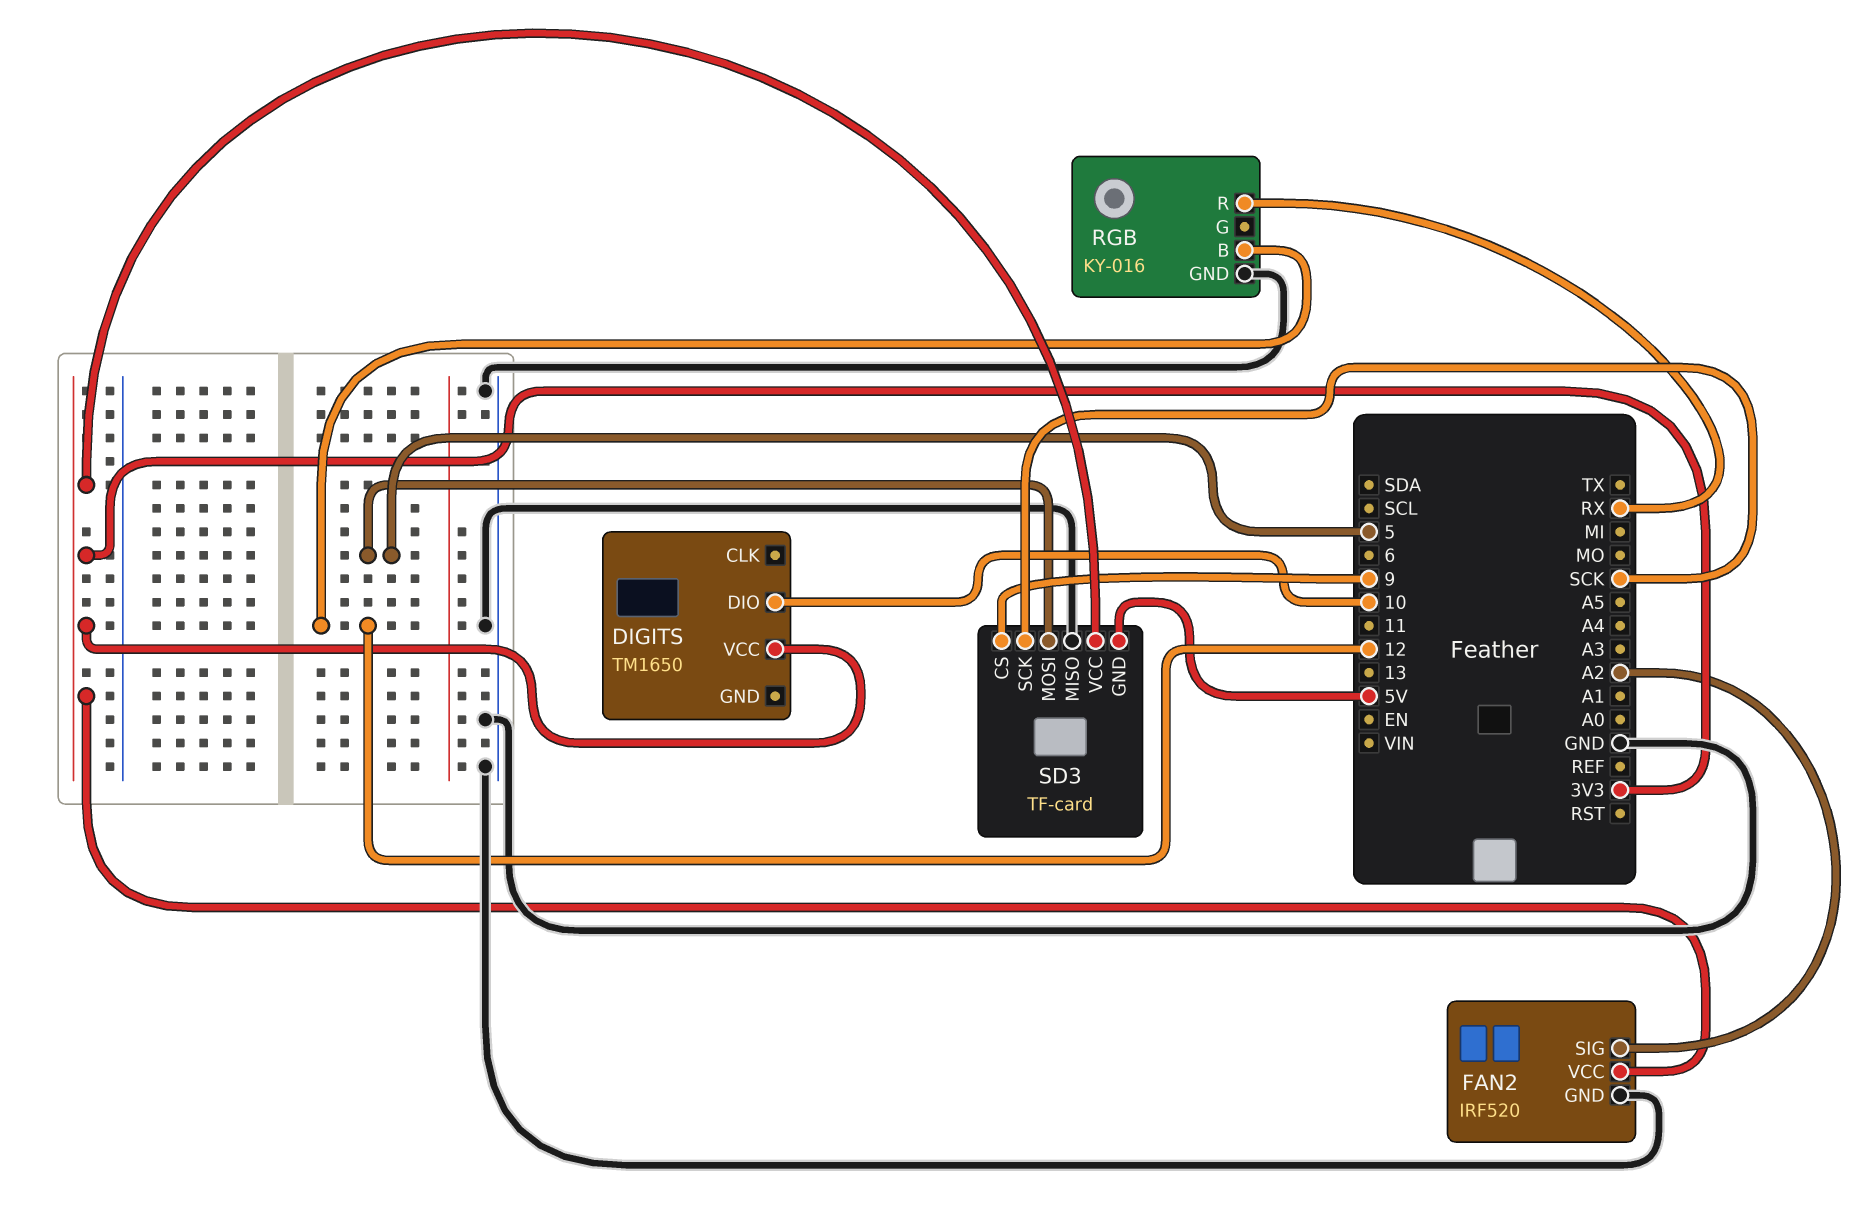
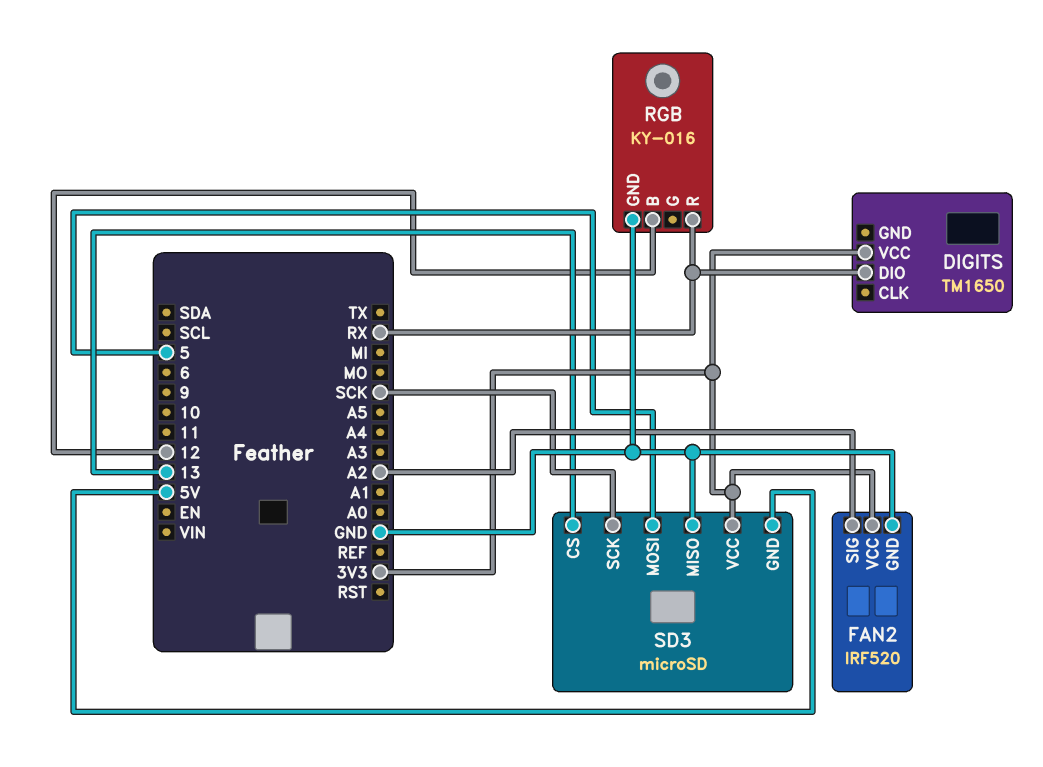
DIGITS pin DIO: 10 -> RX
SD3: TF-card -> microSD
SD3 pin CS: 9 -> 13

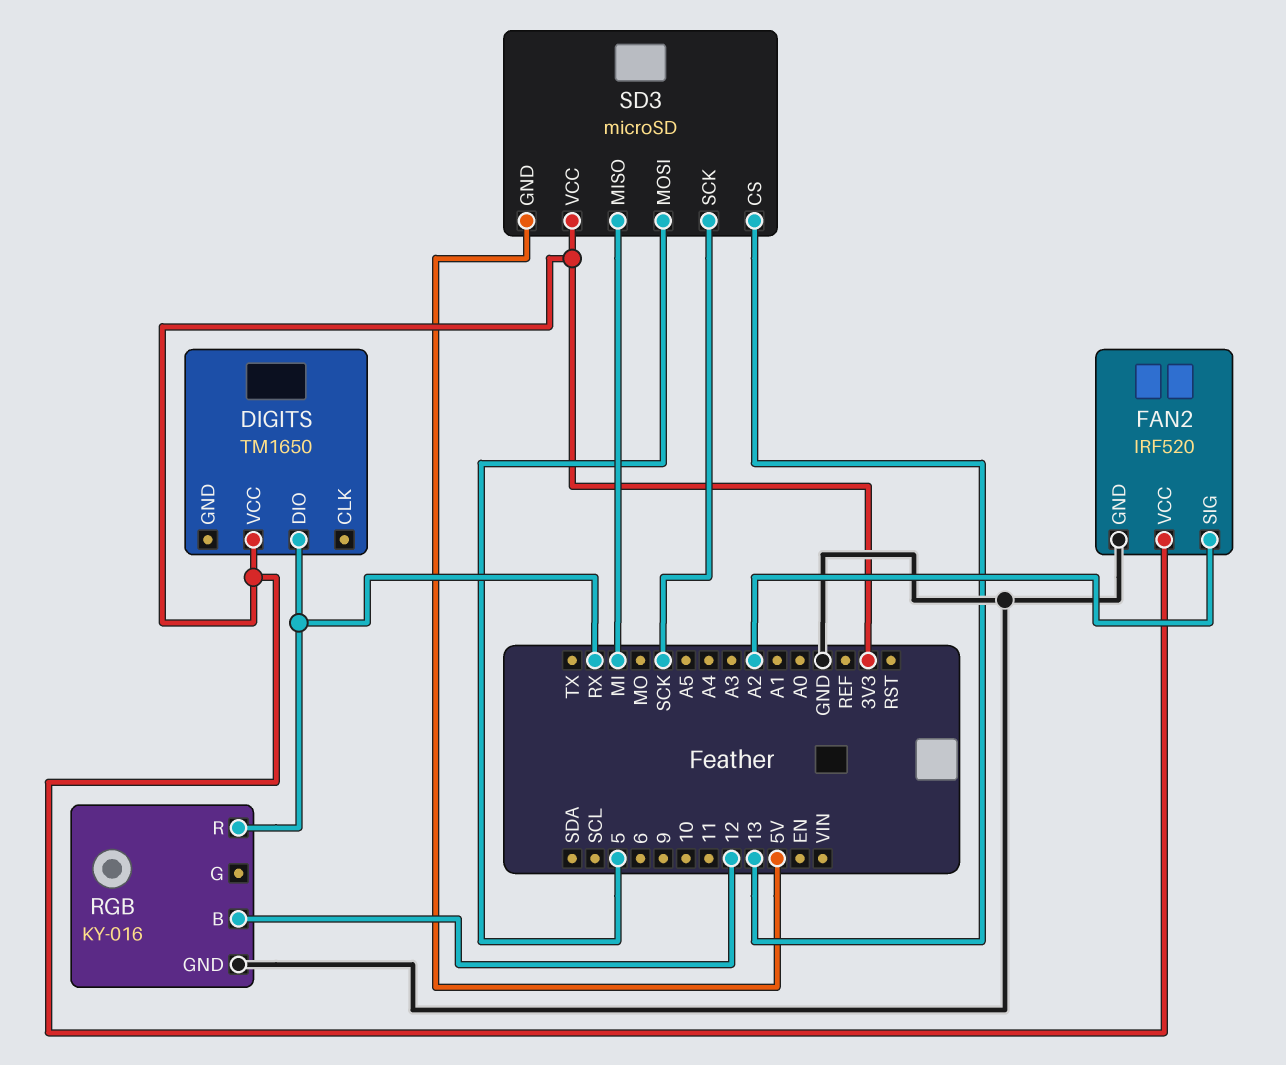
SD3 pin MISO: GND -> MI

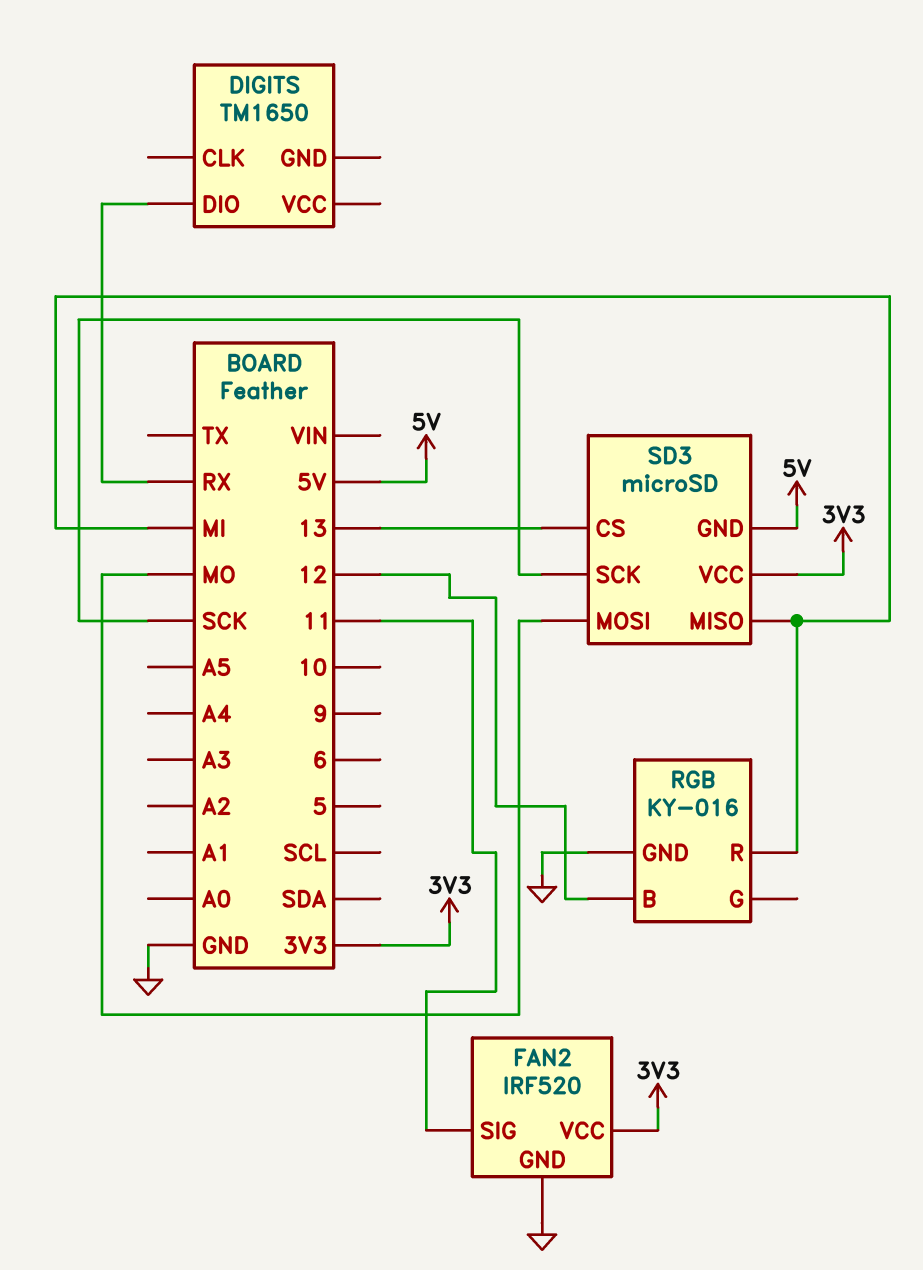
DIGITS pin VCC: 3V3 -> none
FAN2 pin SIG: A2 -> 11
RGB pin R: RX -> MI
SD3 pin MOSI: 5 -> MO

